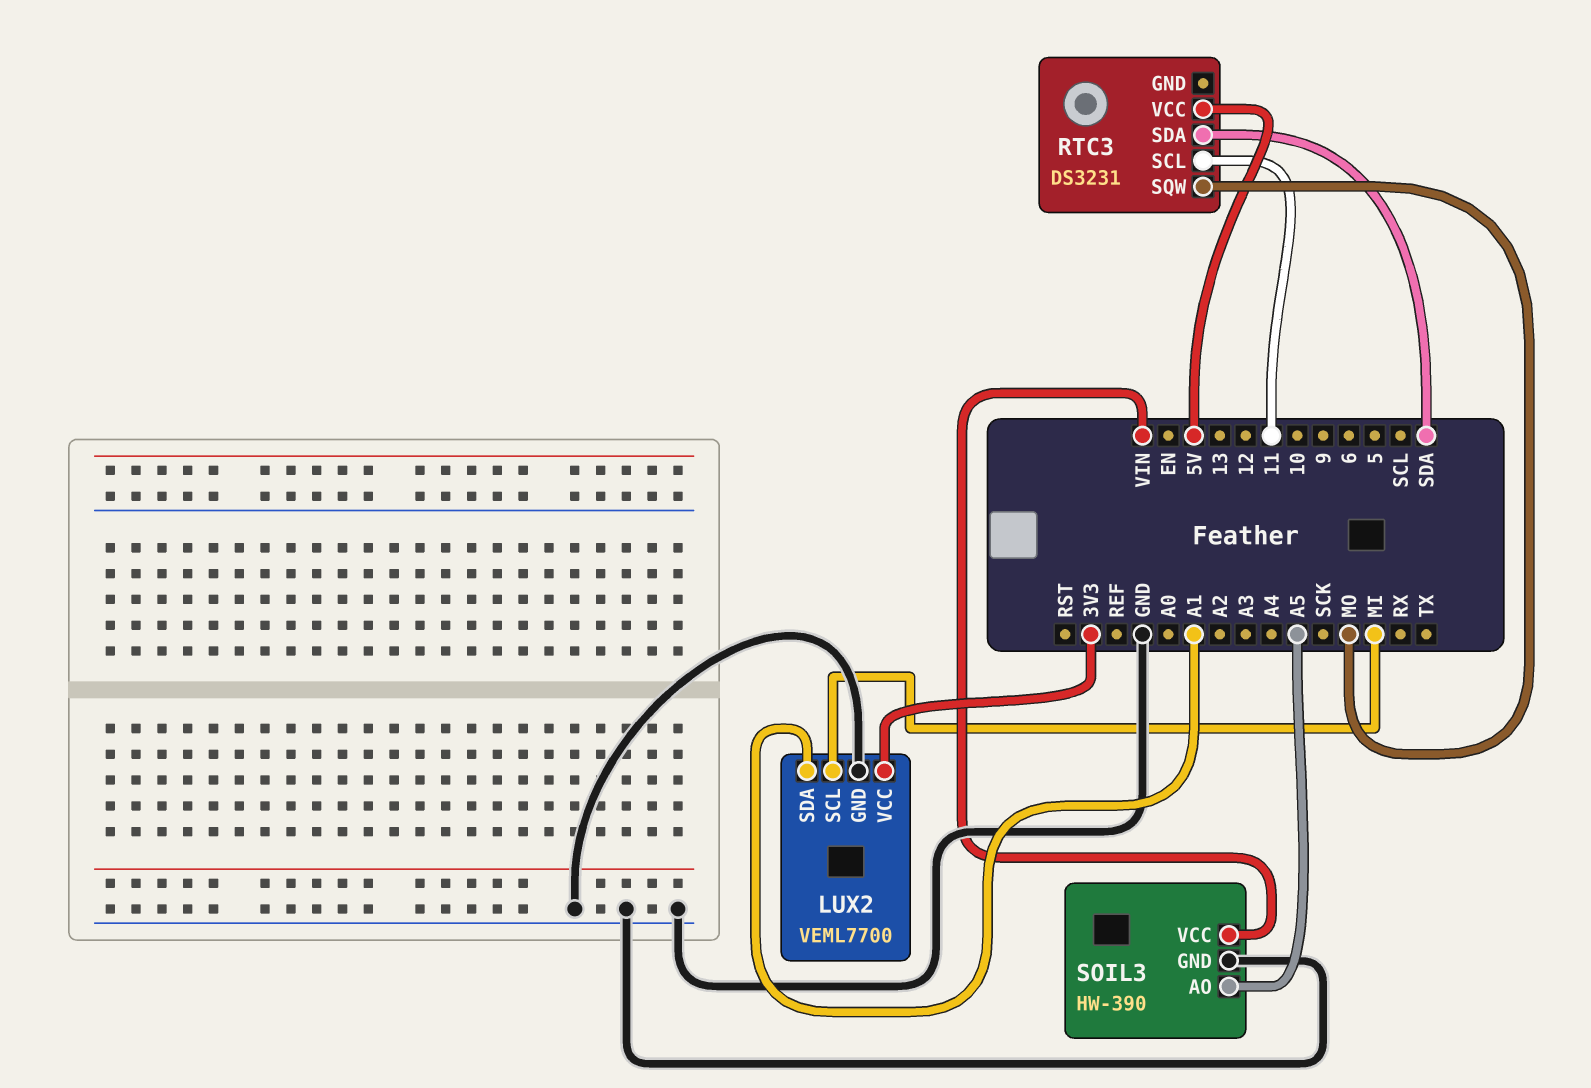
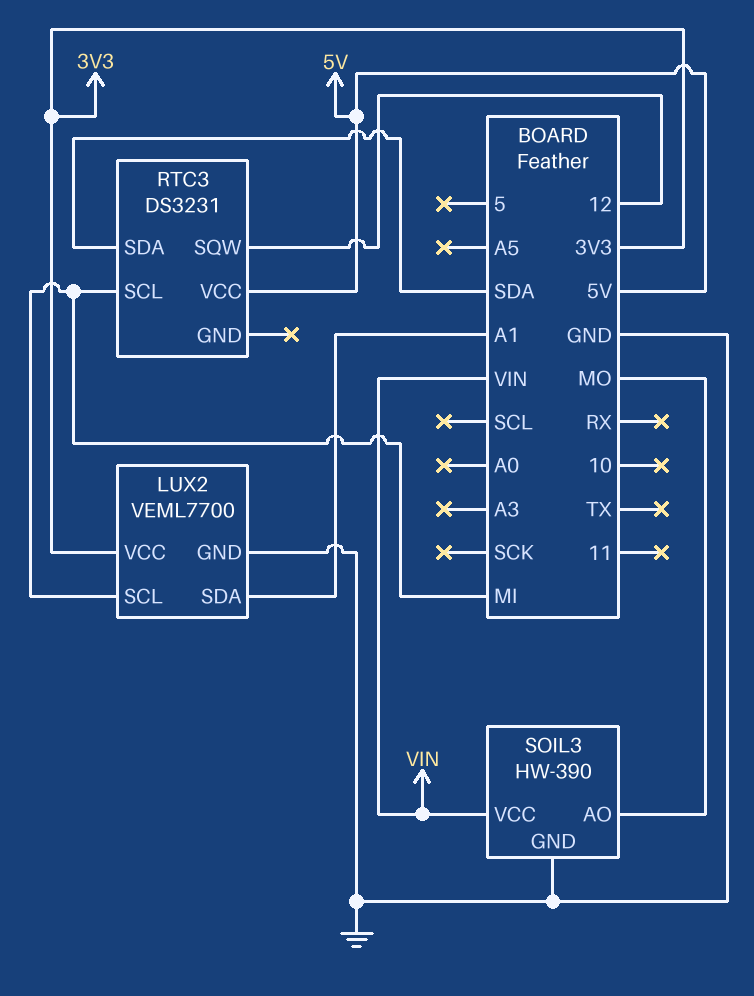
RTC3 pin SCL: 11 -> MI
RTC3 pin SQW: MO -> 12
SOIL3 pin AO: A5 -> MO

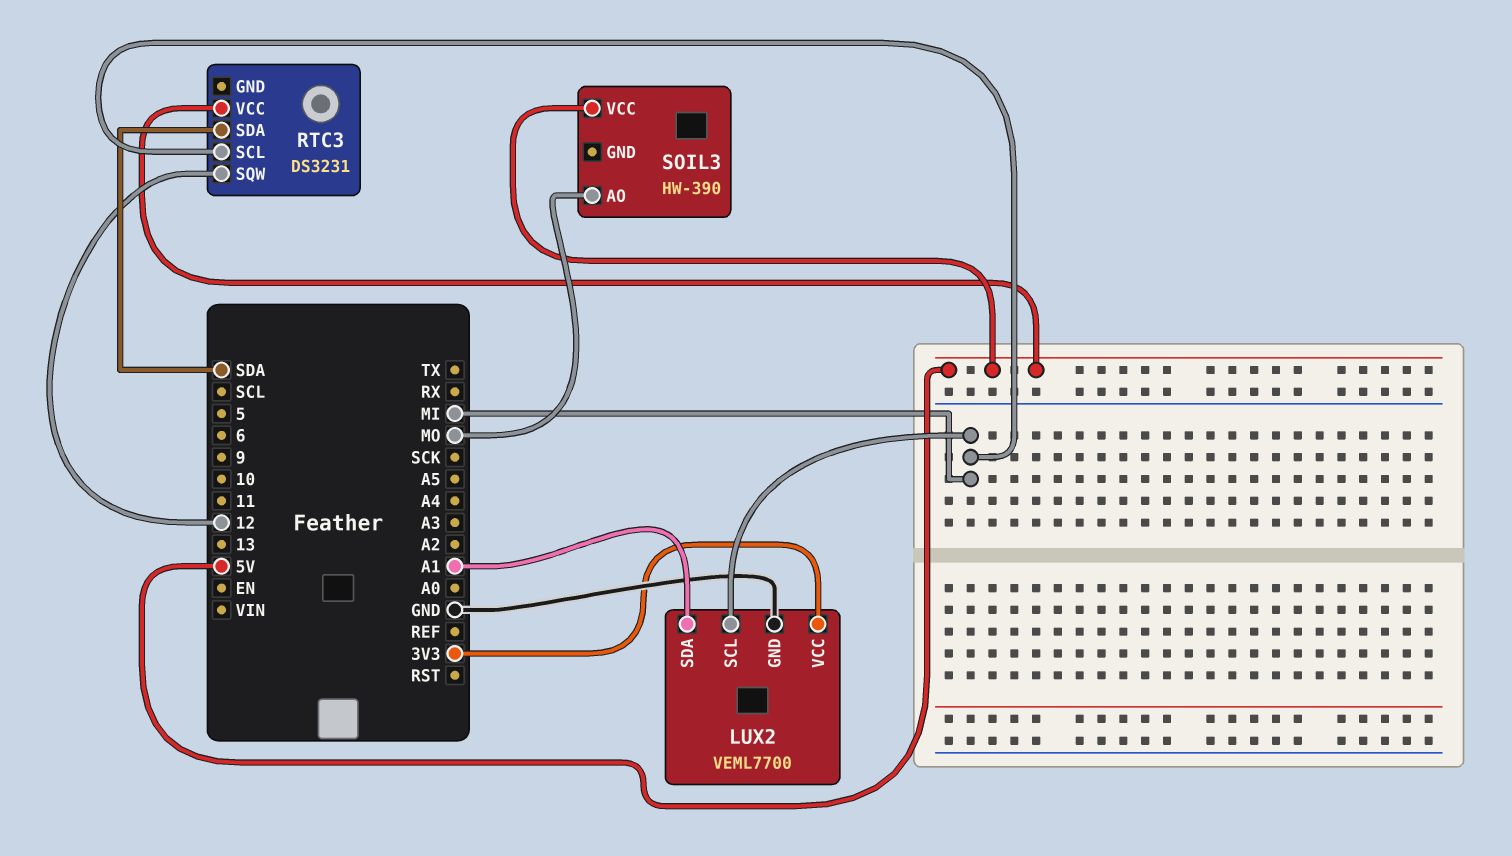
SOIL3 pin GND: GND -> none
SOIL3 pin VCC: VIN -> 5V

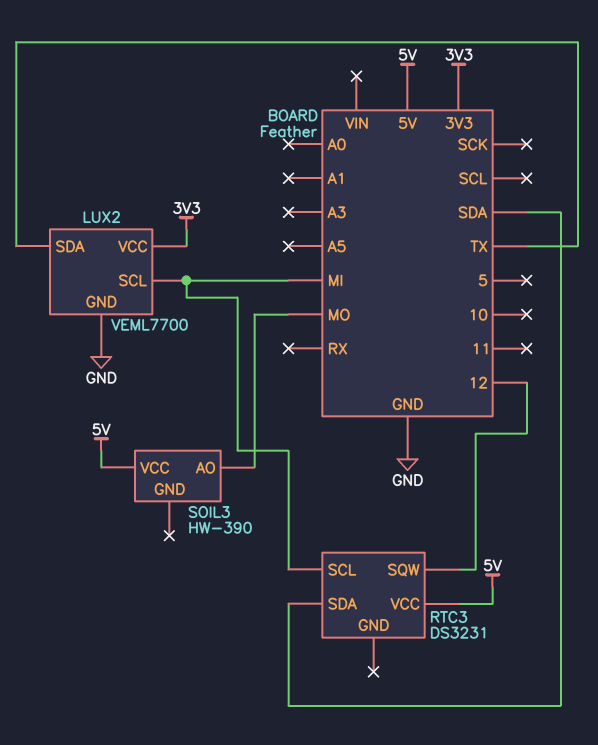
LUX2 pin SDA: A1 -> TX

